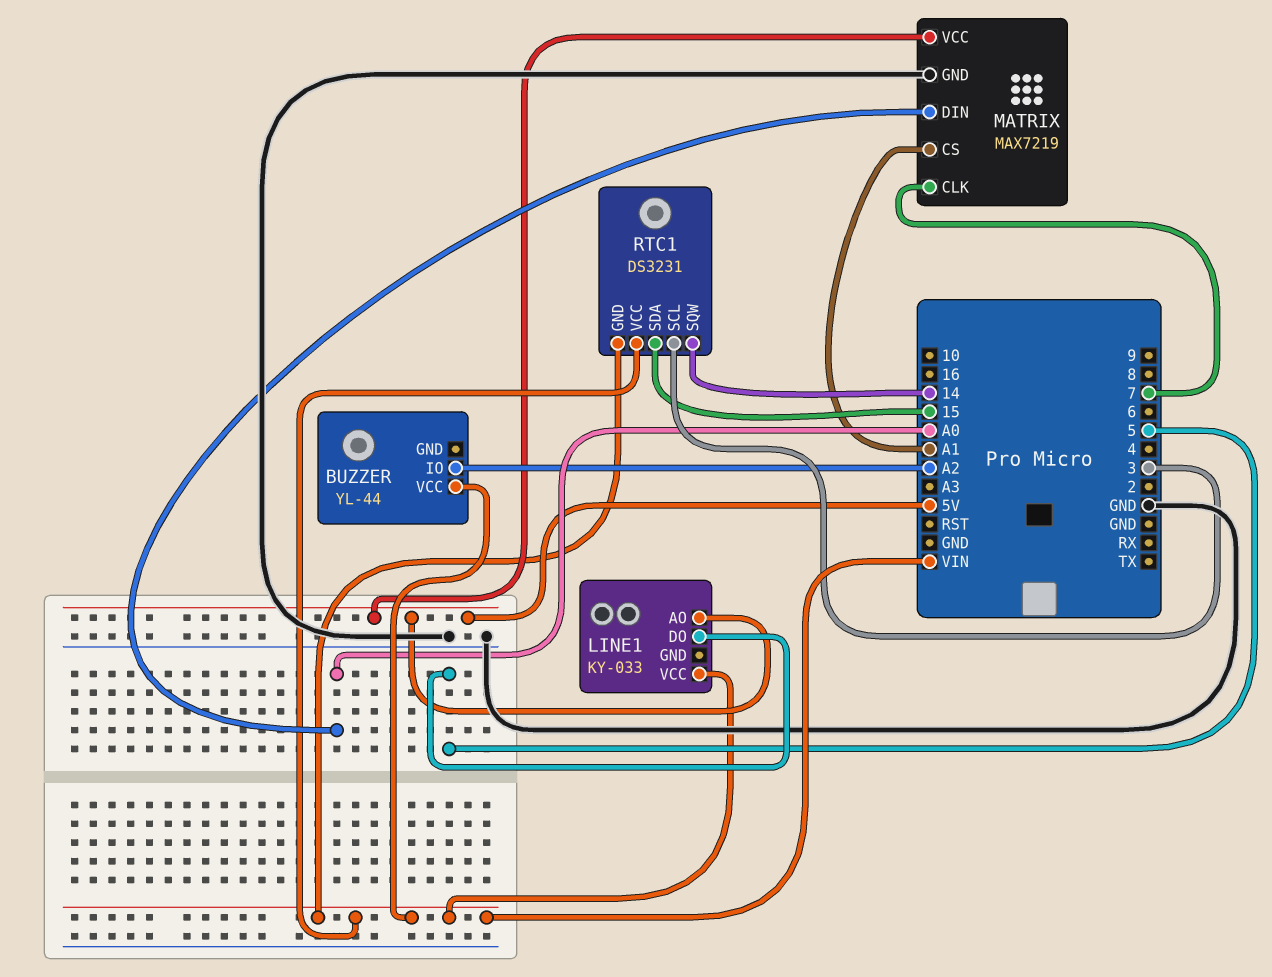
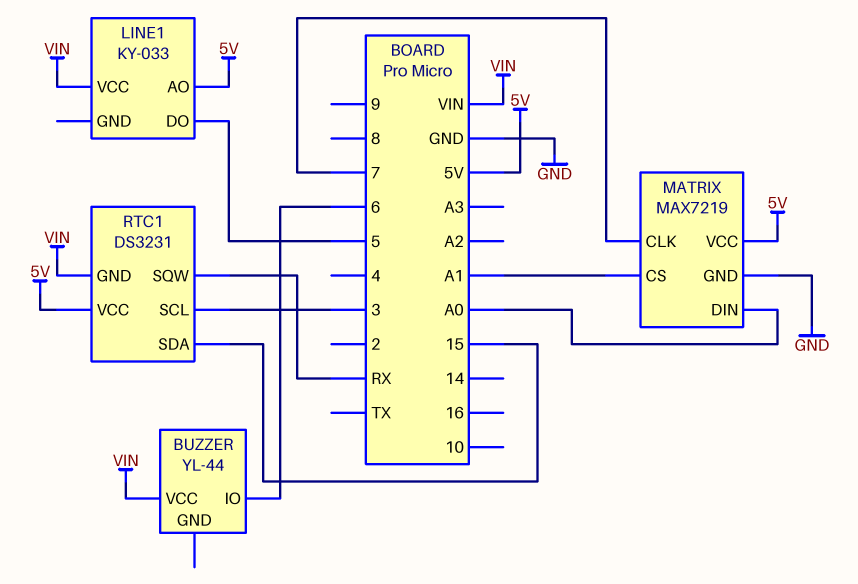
BUZZER pin IO: A2 -> 6
RTC1 pin SQW: 14 -> RX
RTC1 pin VCC: VIN -> 5V

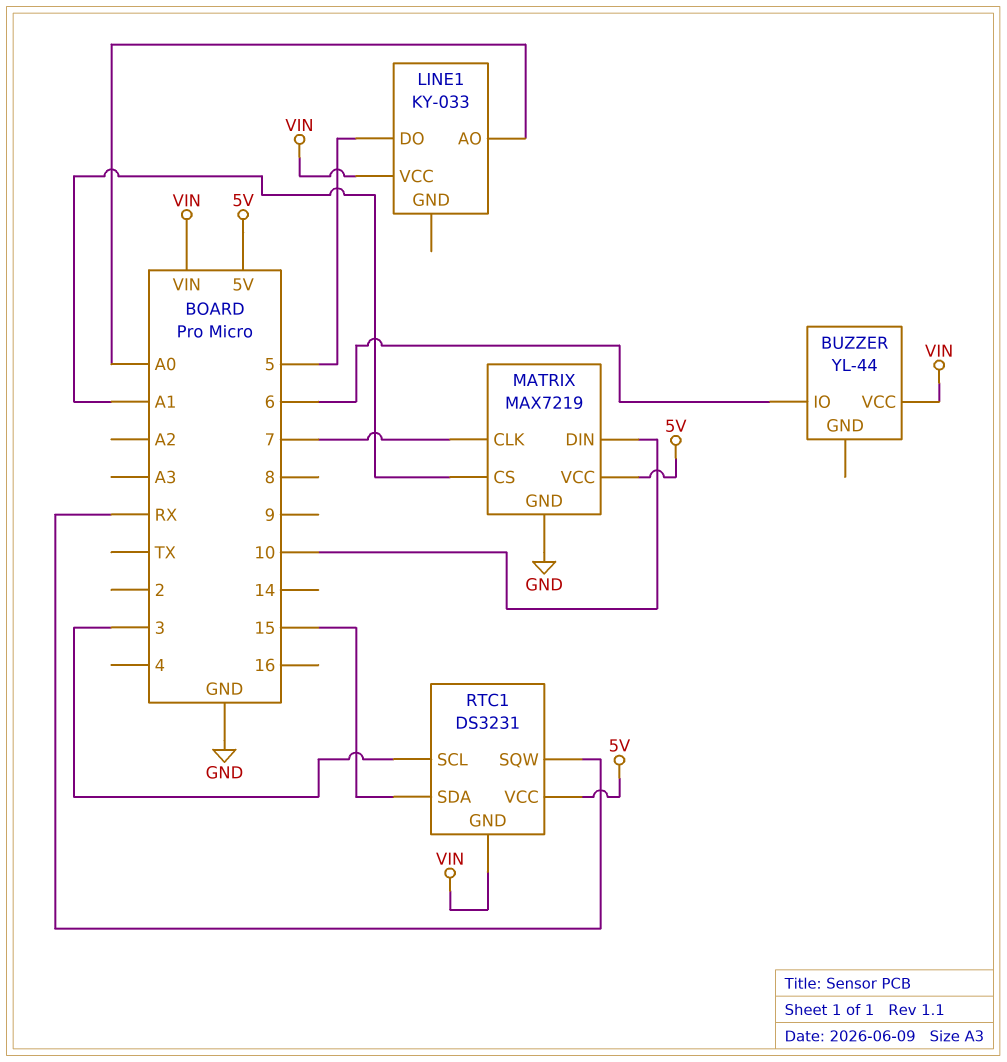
LINE1 pin AO: 5V -> A0
MATRIX pin DIN: A0 -> 10

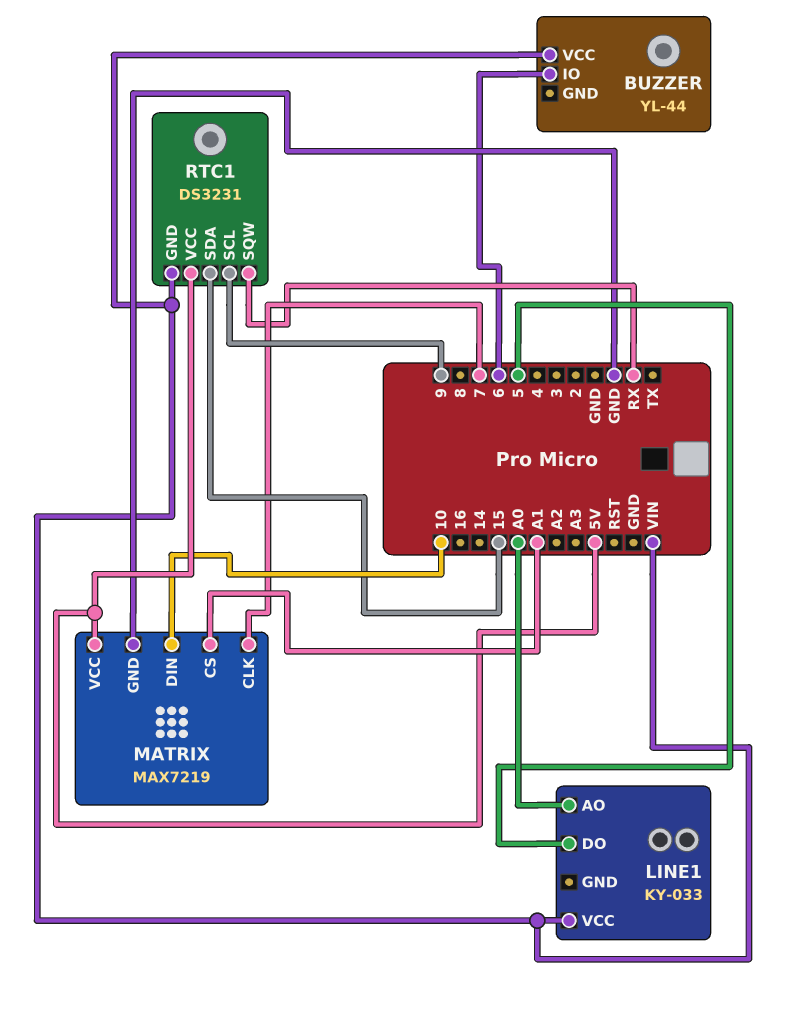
RTC1 pin SCL: 3 -> 9

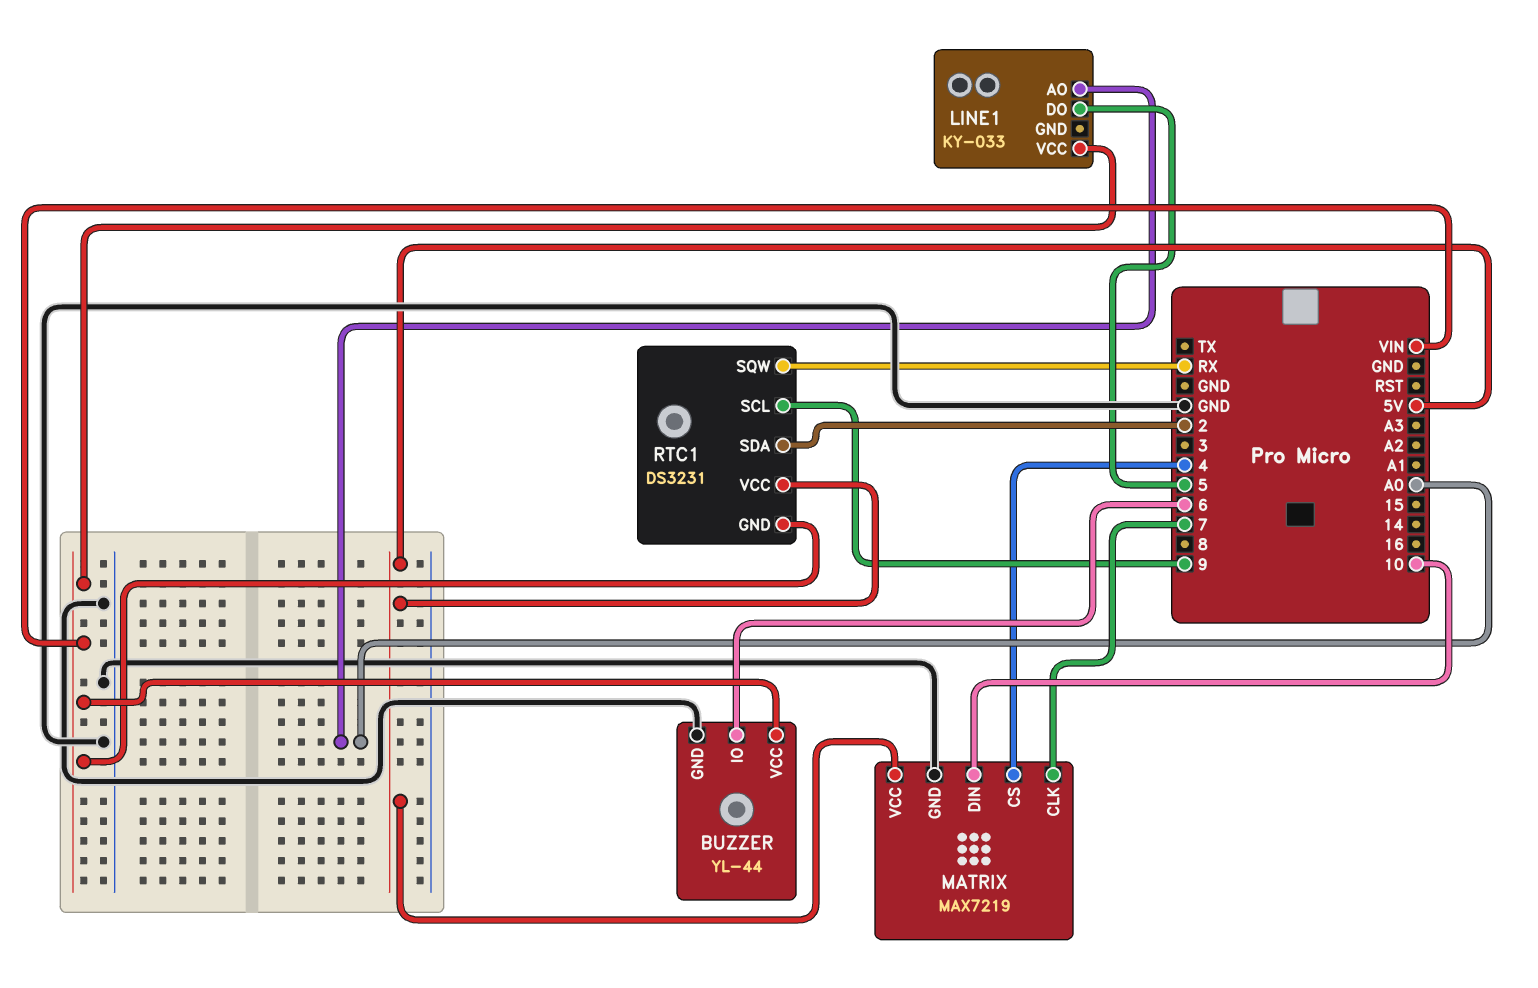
BUZZER pin GND: none -> GND
MATRIX pin CS: A1 -> 4
RTC1 pin SDA: 15 -> 2

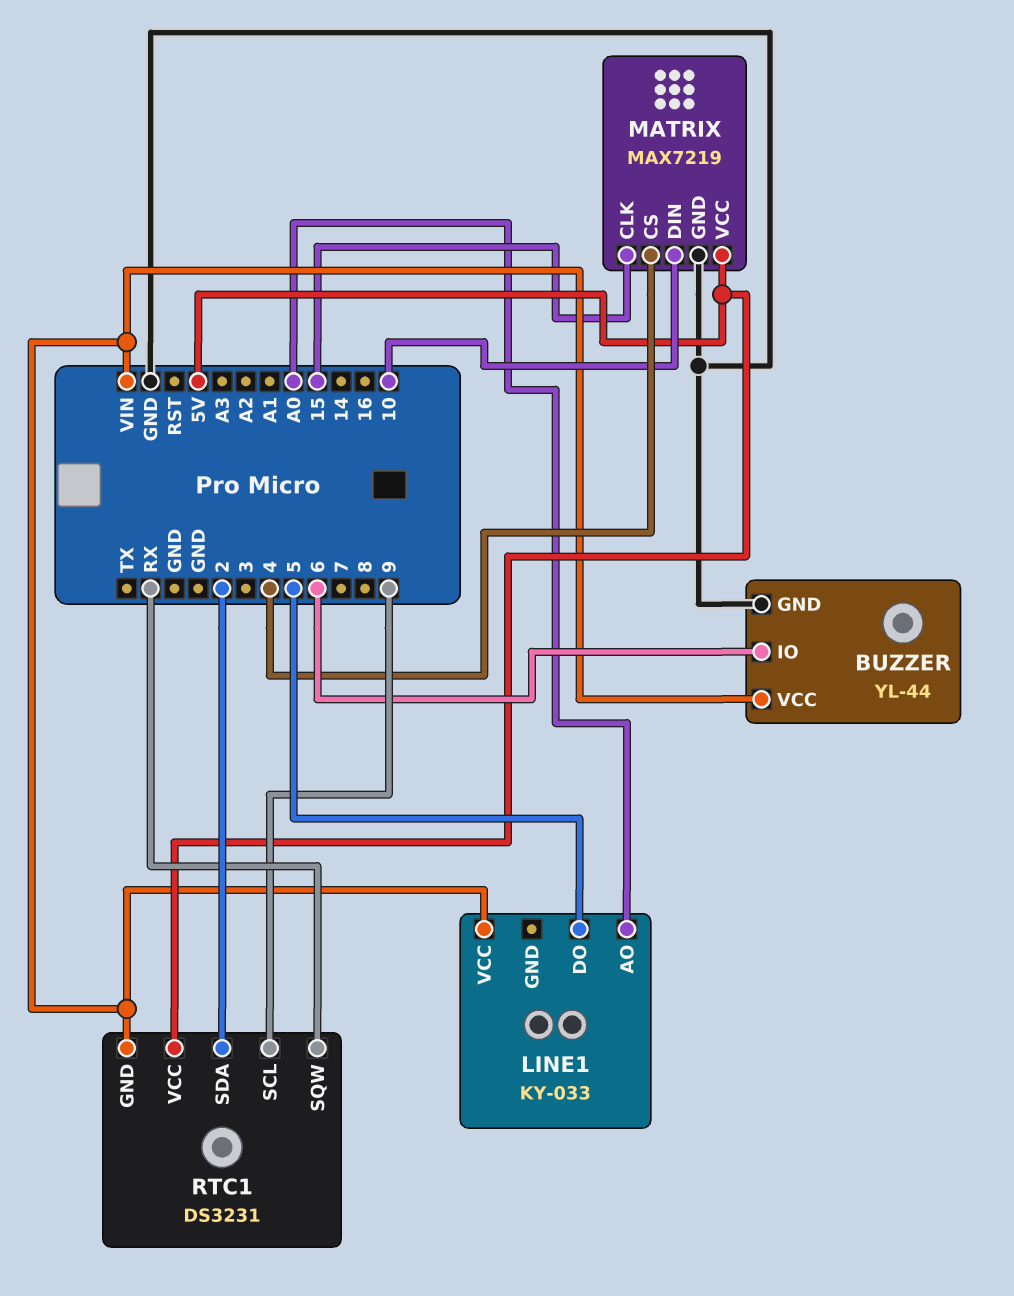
MATRIX pin CLK: 7 -> 15

